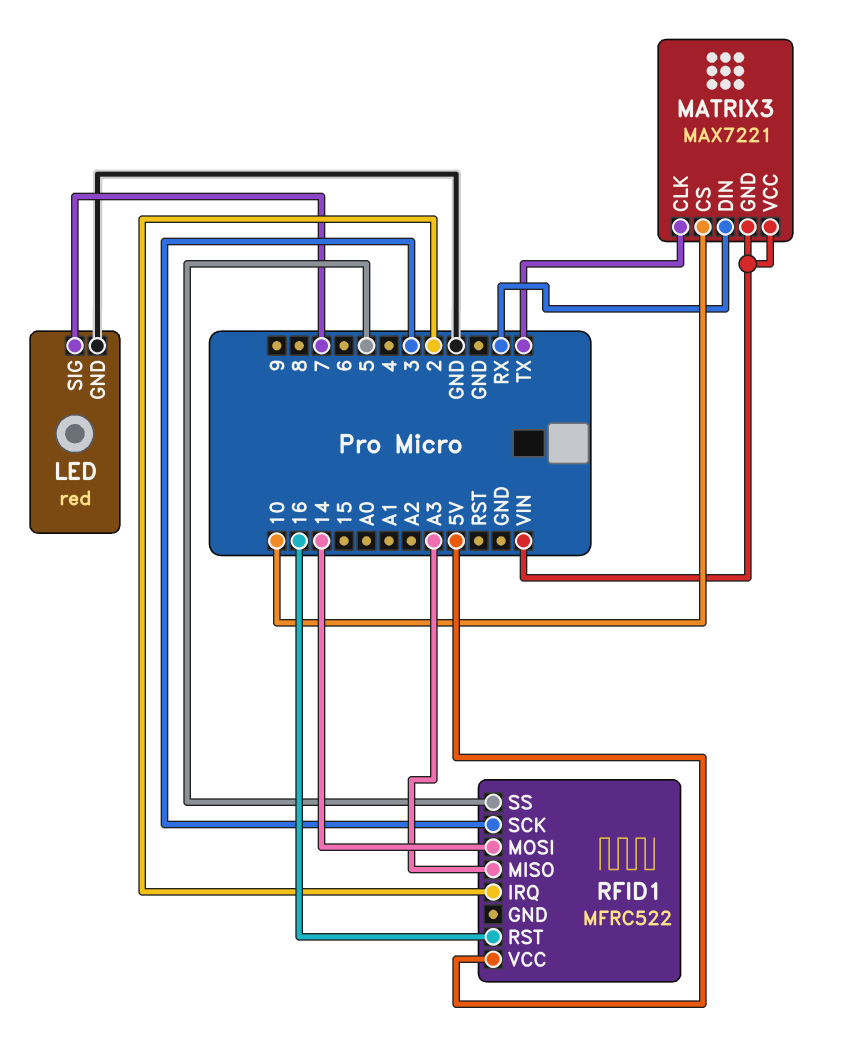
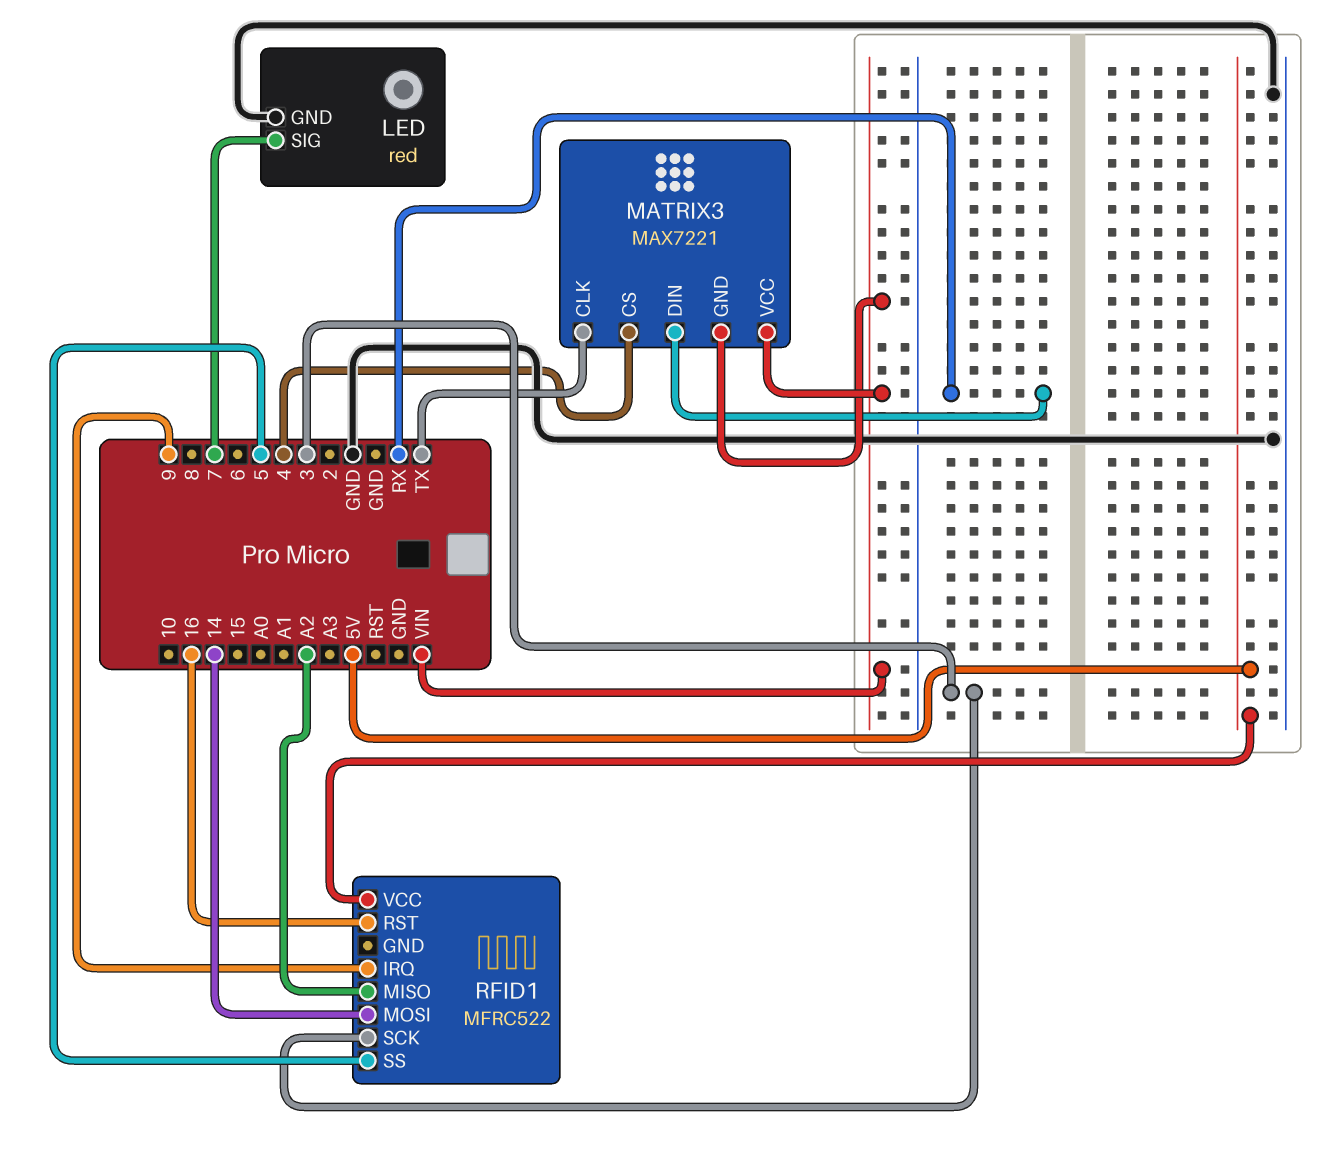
MATRIX3 pin CS: 10 -> 4
RFID1 pin IRQ: 2 -> 9
RFID1 pin MISO: A3 -> A2

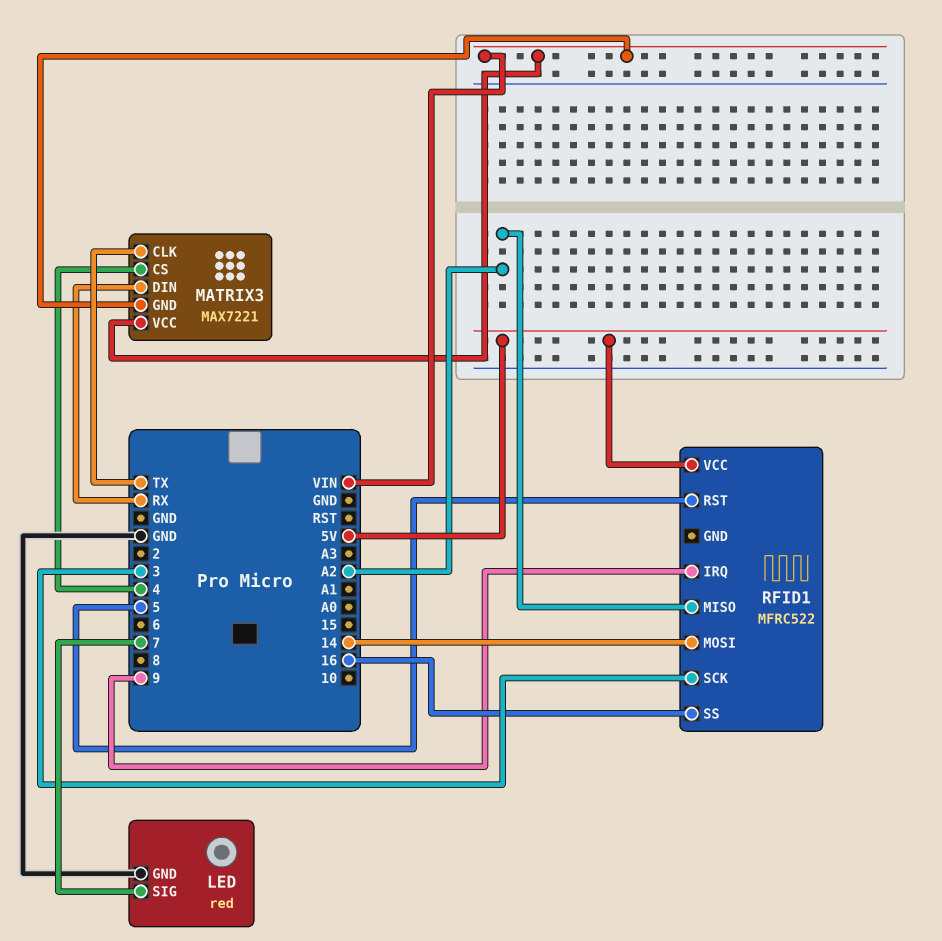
RFID1 pin RST: 16 -> 5
RFID1 pin SS: 5 -> 16

